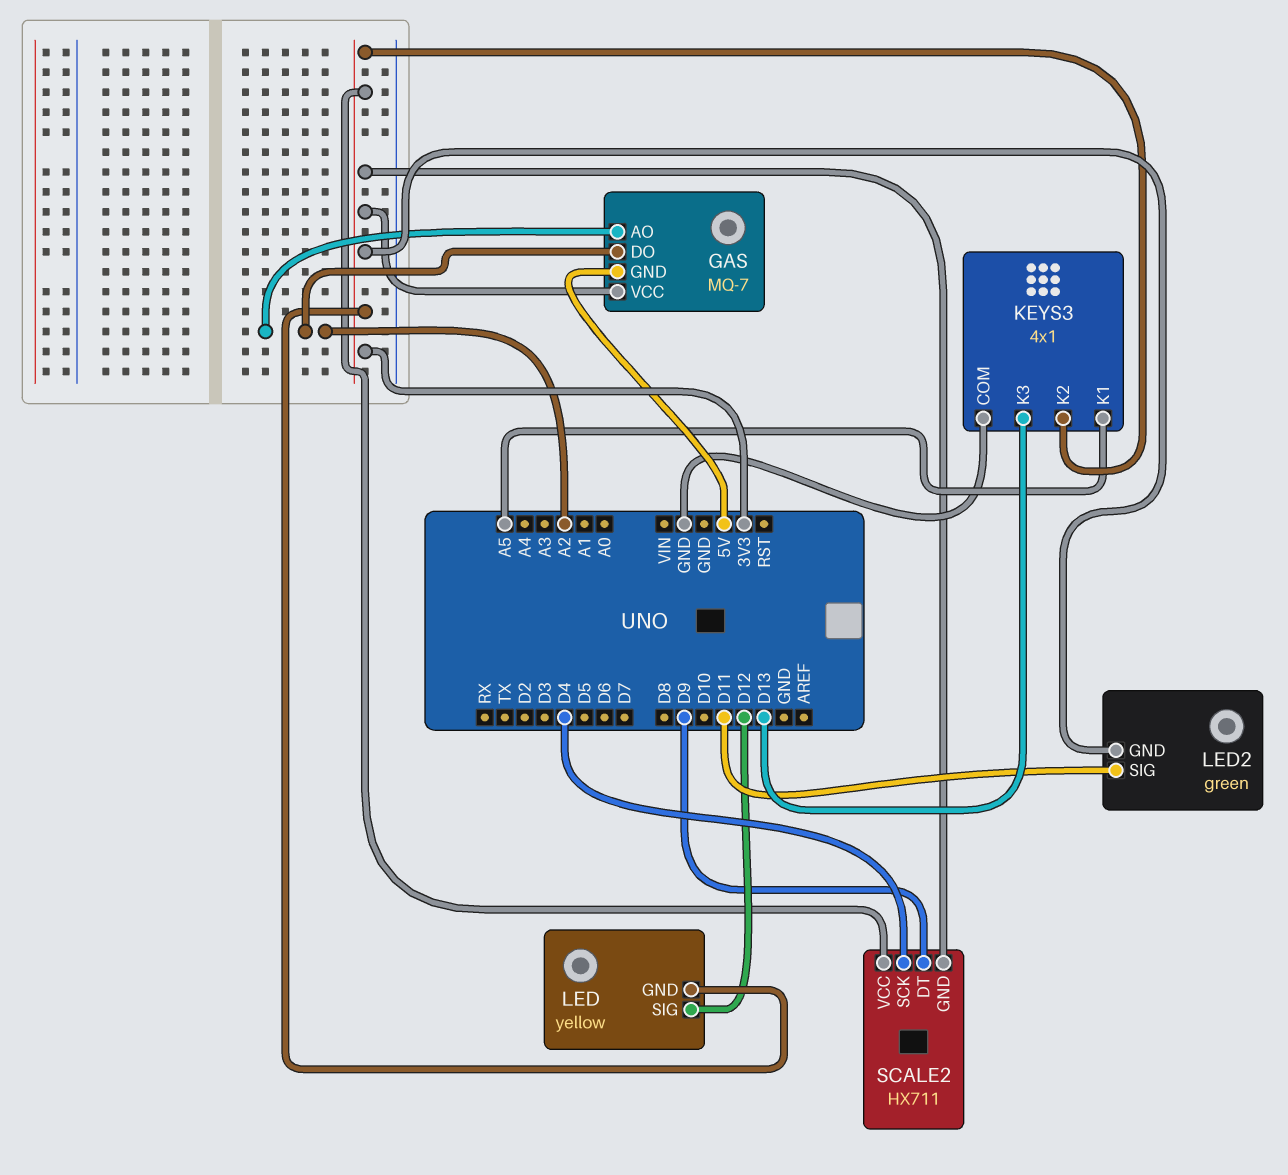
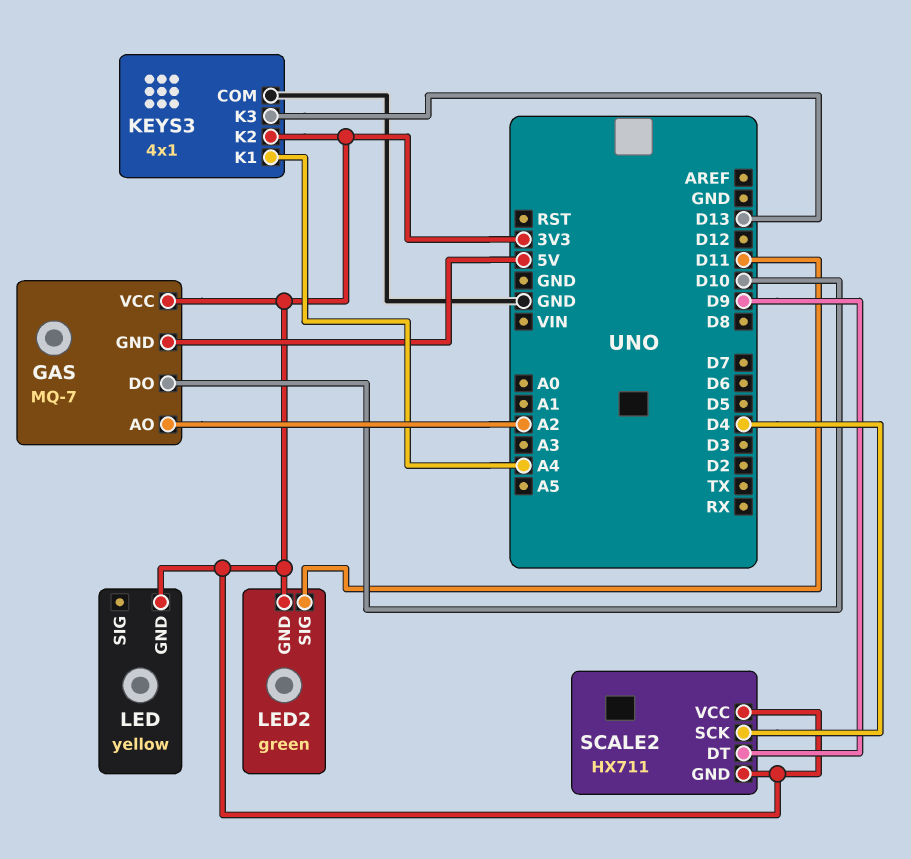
GAS pin DO: A2 -> D10
KEYS3 pin K1: A5 -> A4
LED pin SIG: D12 -> none

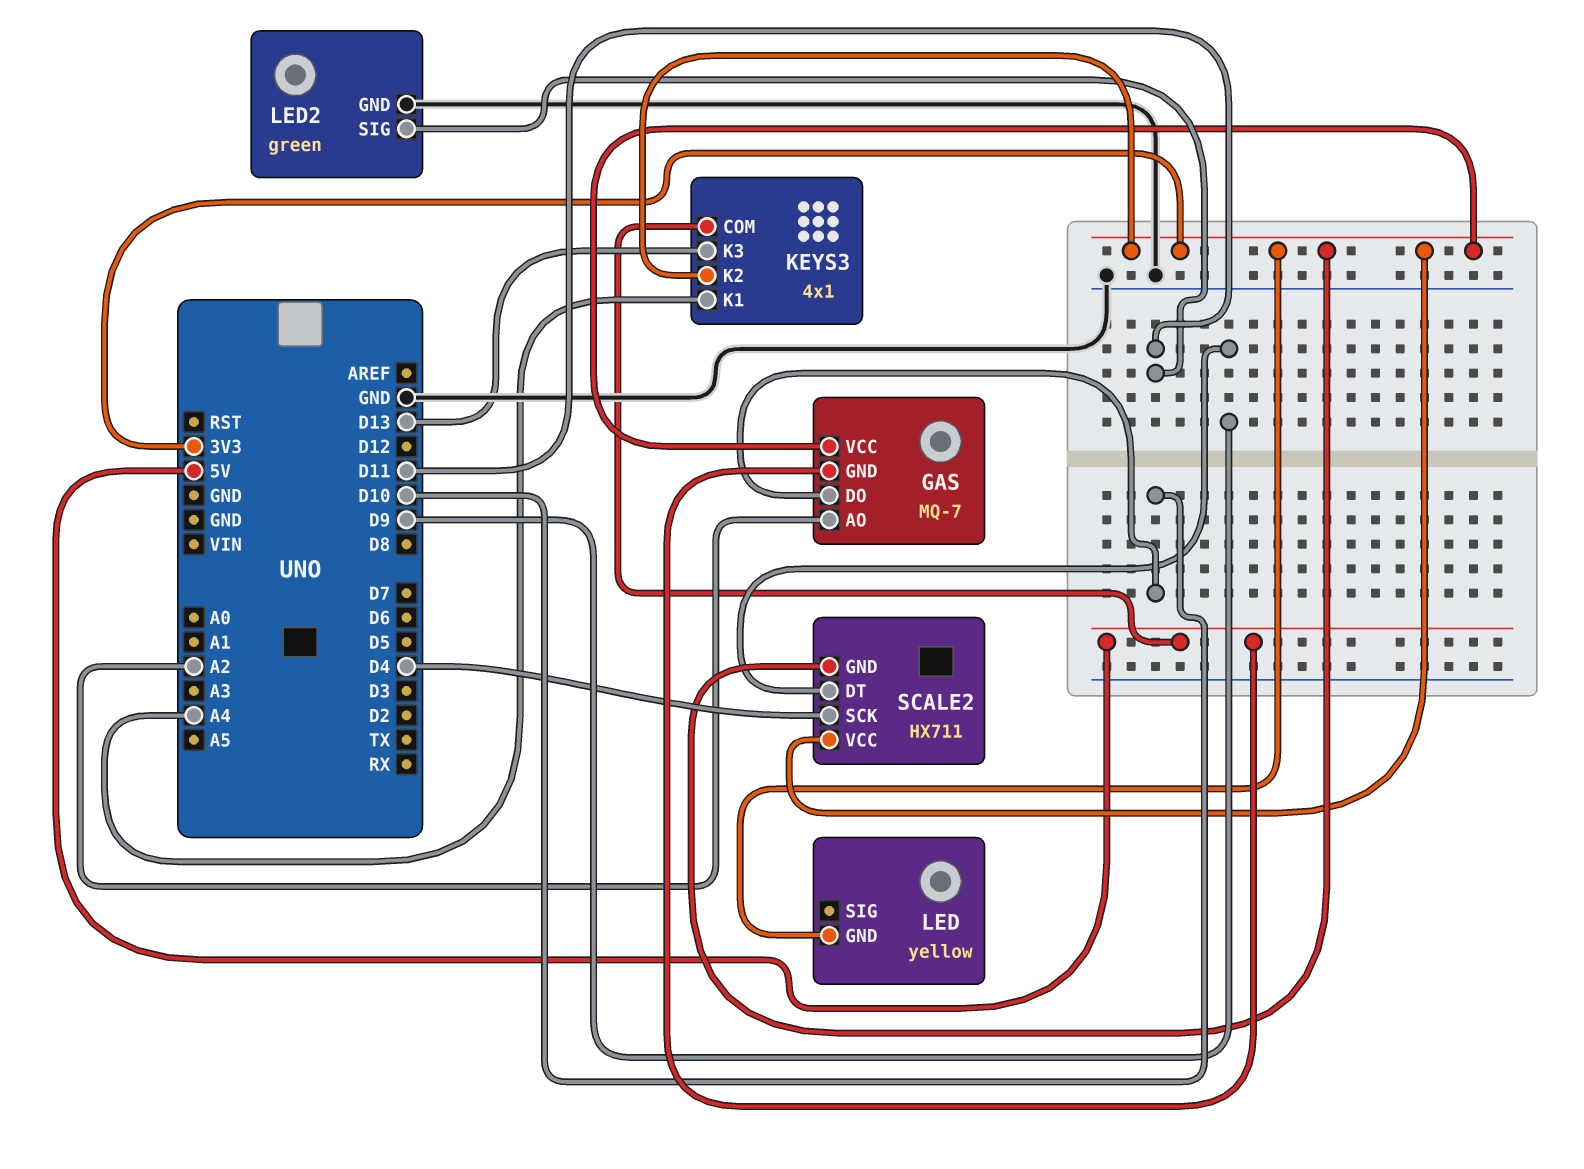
KEYS3 pin COM: GND -> 5V
LED2 pin GND: 3V3 -> GND

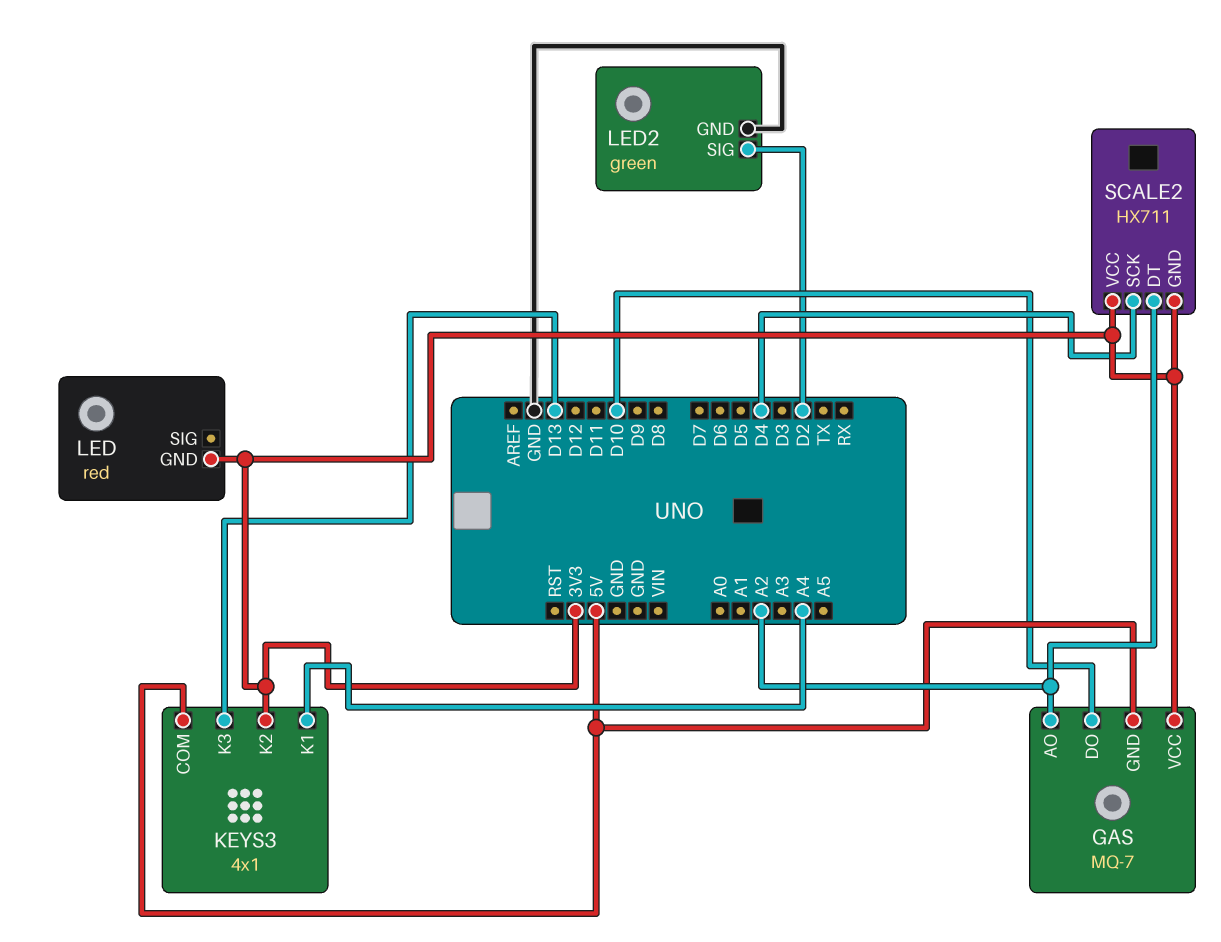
LED: yellow -> red
LED2 pin SIG: D11 -> D2
SCALE2 pin DT: D9 -> A2

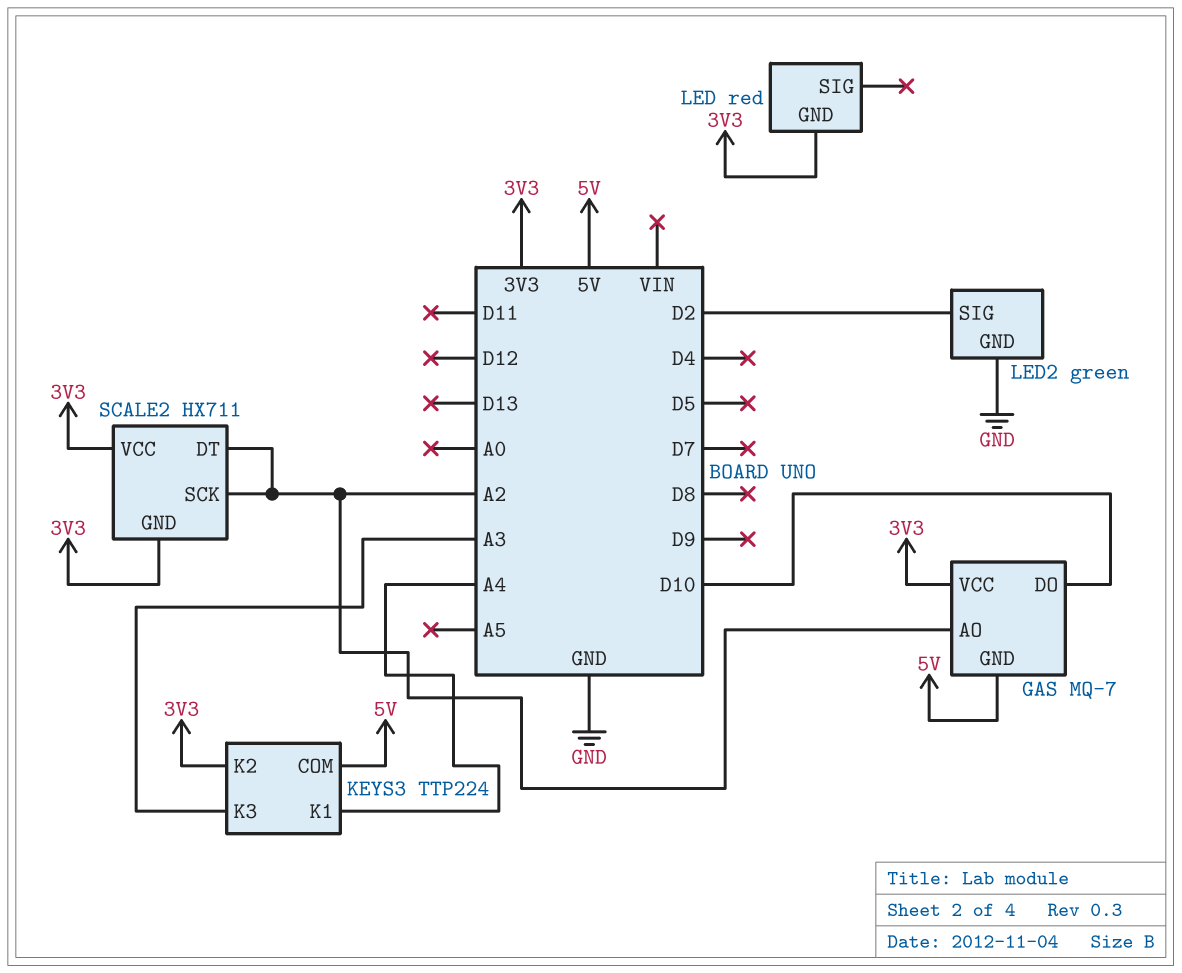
KEYS3: 4x1 -> TTP224
KEYS3 pin K3: D13 -> A3
SCALE2 pin SCK: D4 -> A2

